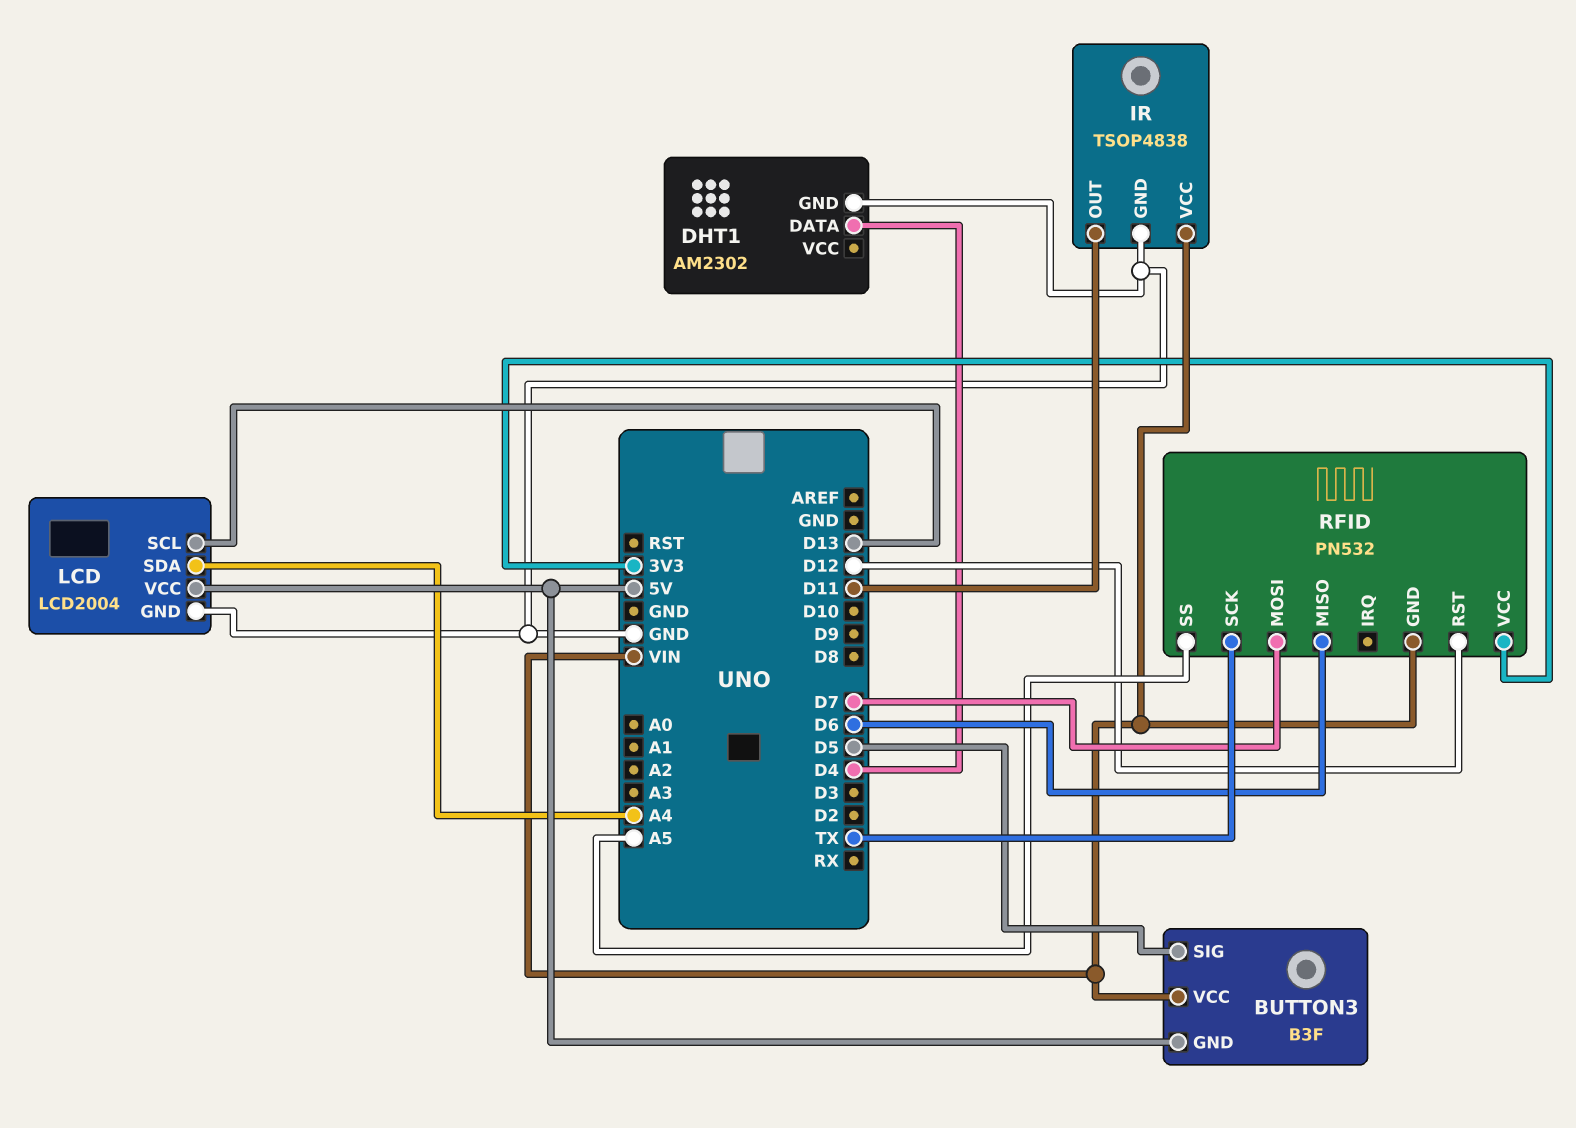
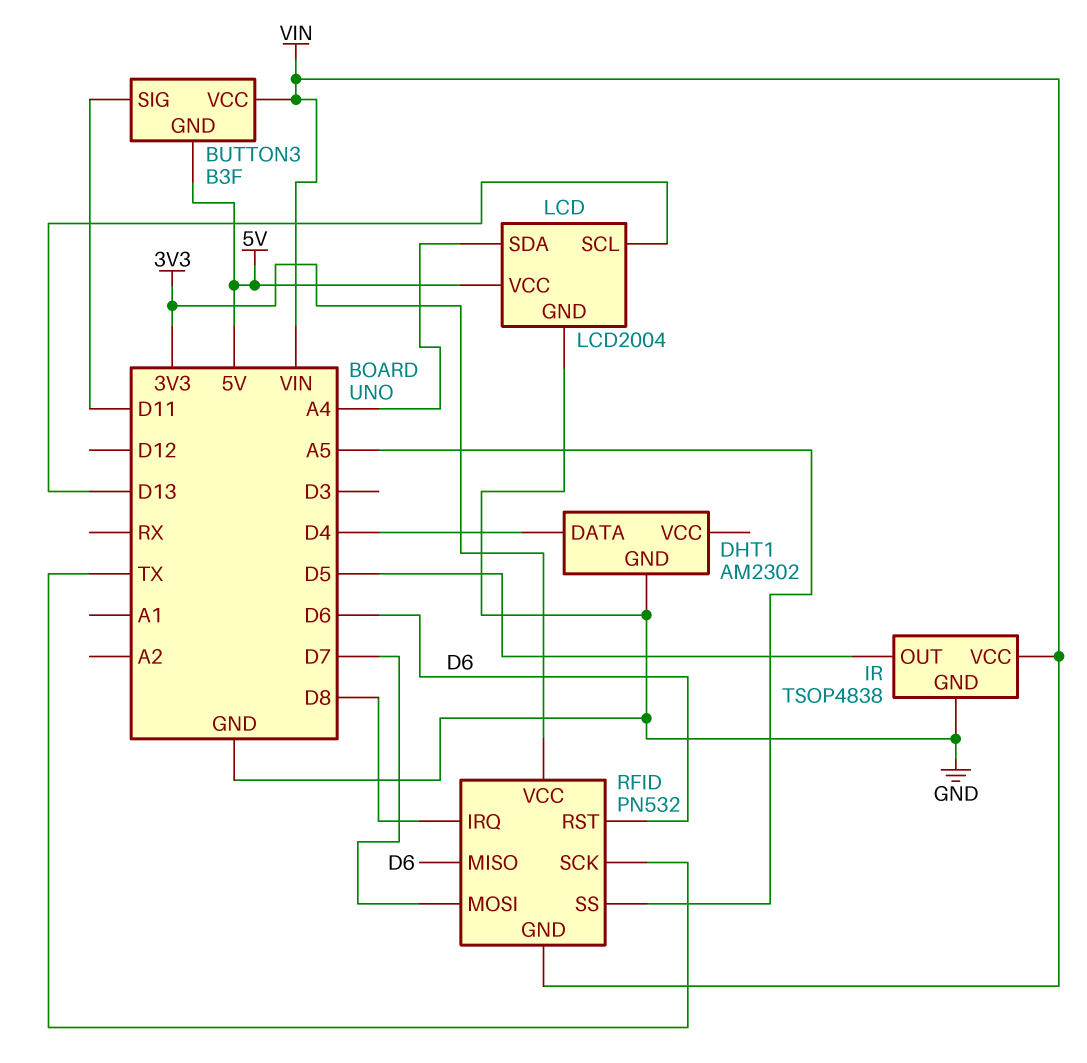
BUTTON3 pin SIG: D5 -> D11
IR pin OUT: D11 -> D5
RFID pin IRQ: none -> D8
RFID pin RST: D12 -> D6

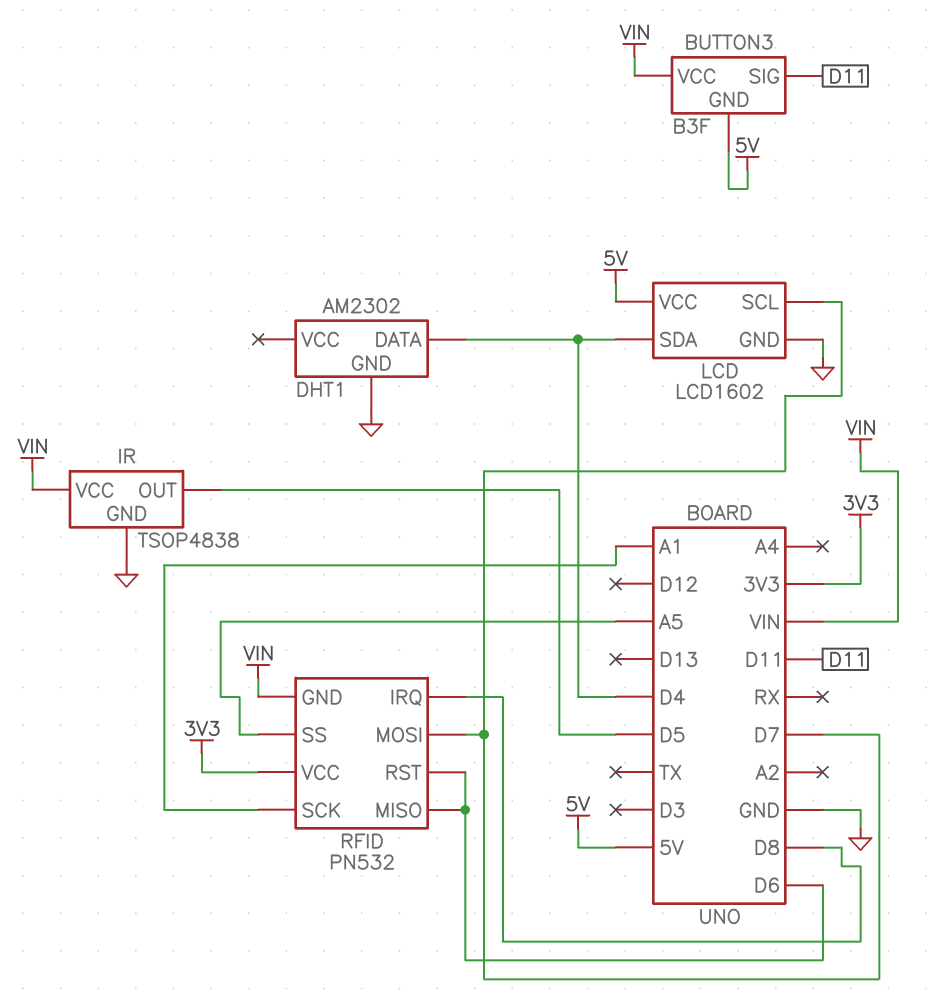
LCD: LCD2004 -> LCD1602
LCD pin SCL: D13 -> D7
LCD pin SDA: A4 -> D4
RFID pin SCK: TX -> A1

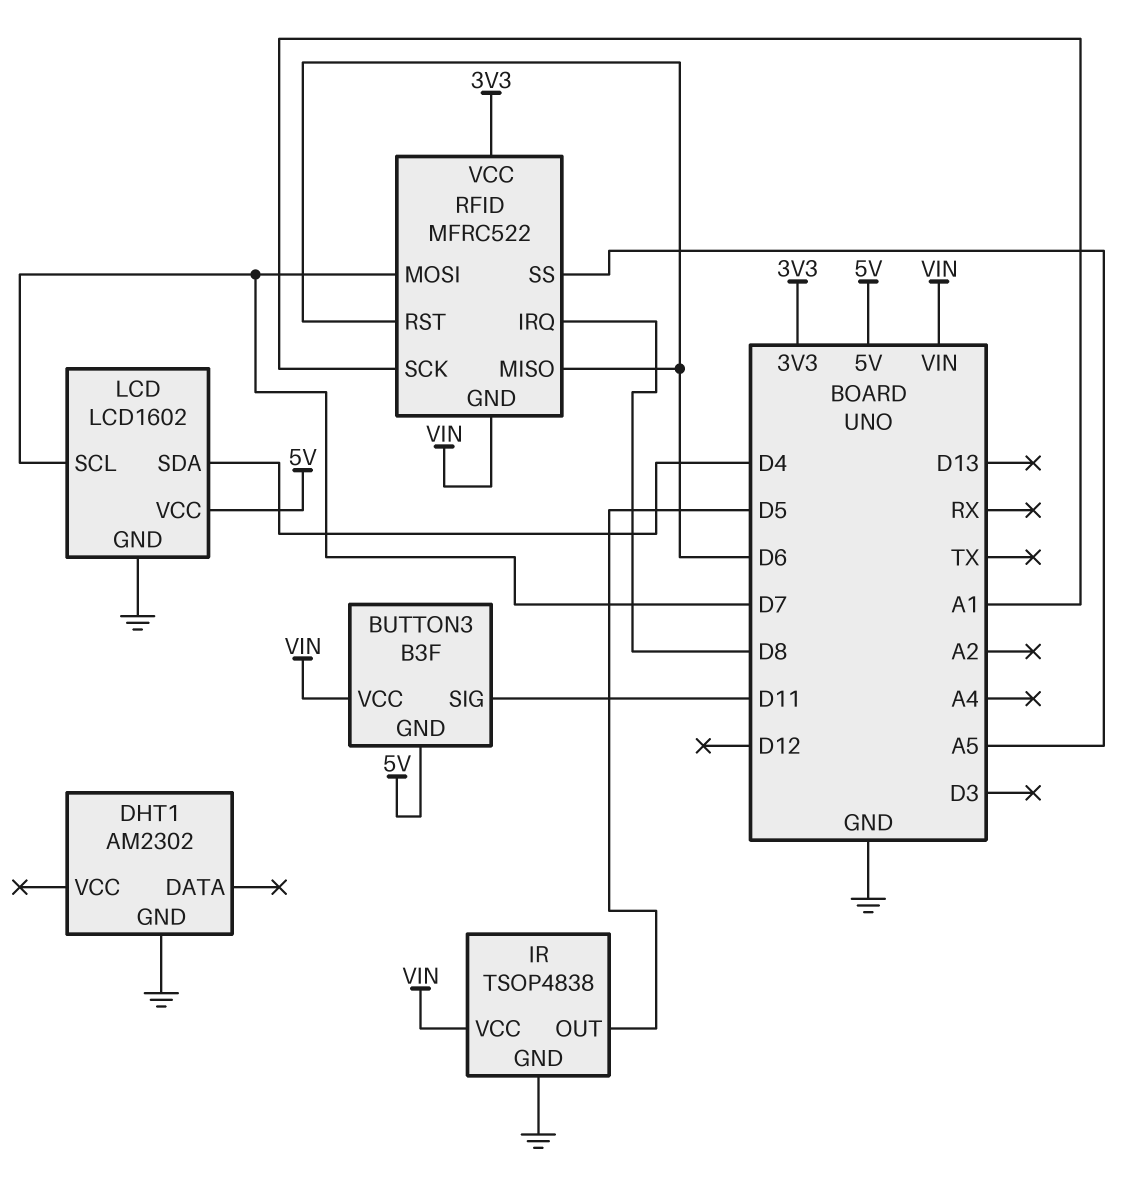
DHT1 pin DATA: D4 -> none
RFID: PN532 -> MFRC522

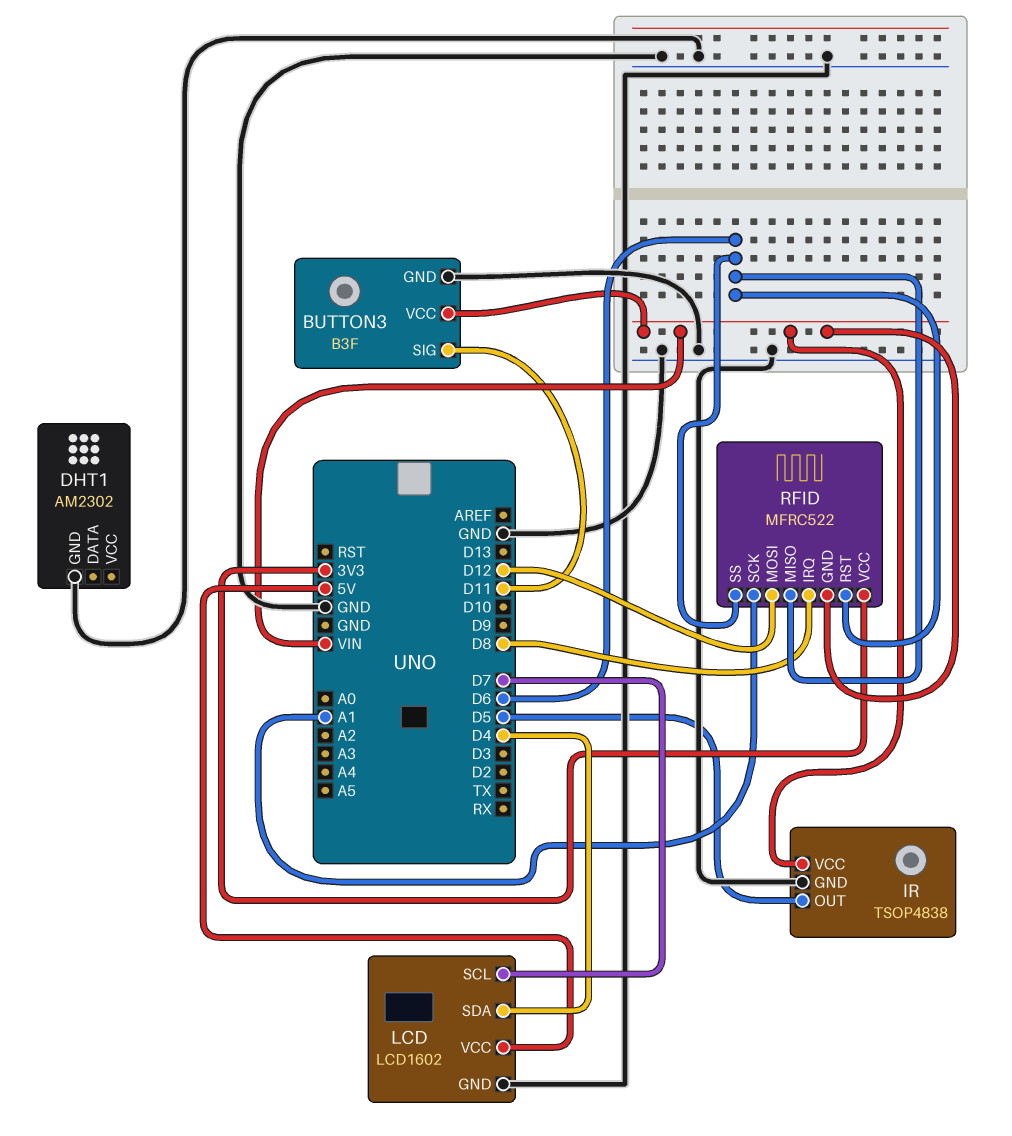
BUTTON3 pin GND: 5V -> GND
RFID pin MOSI: D7 -> D12
RFID pin SS: A5 -> D6

